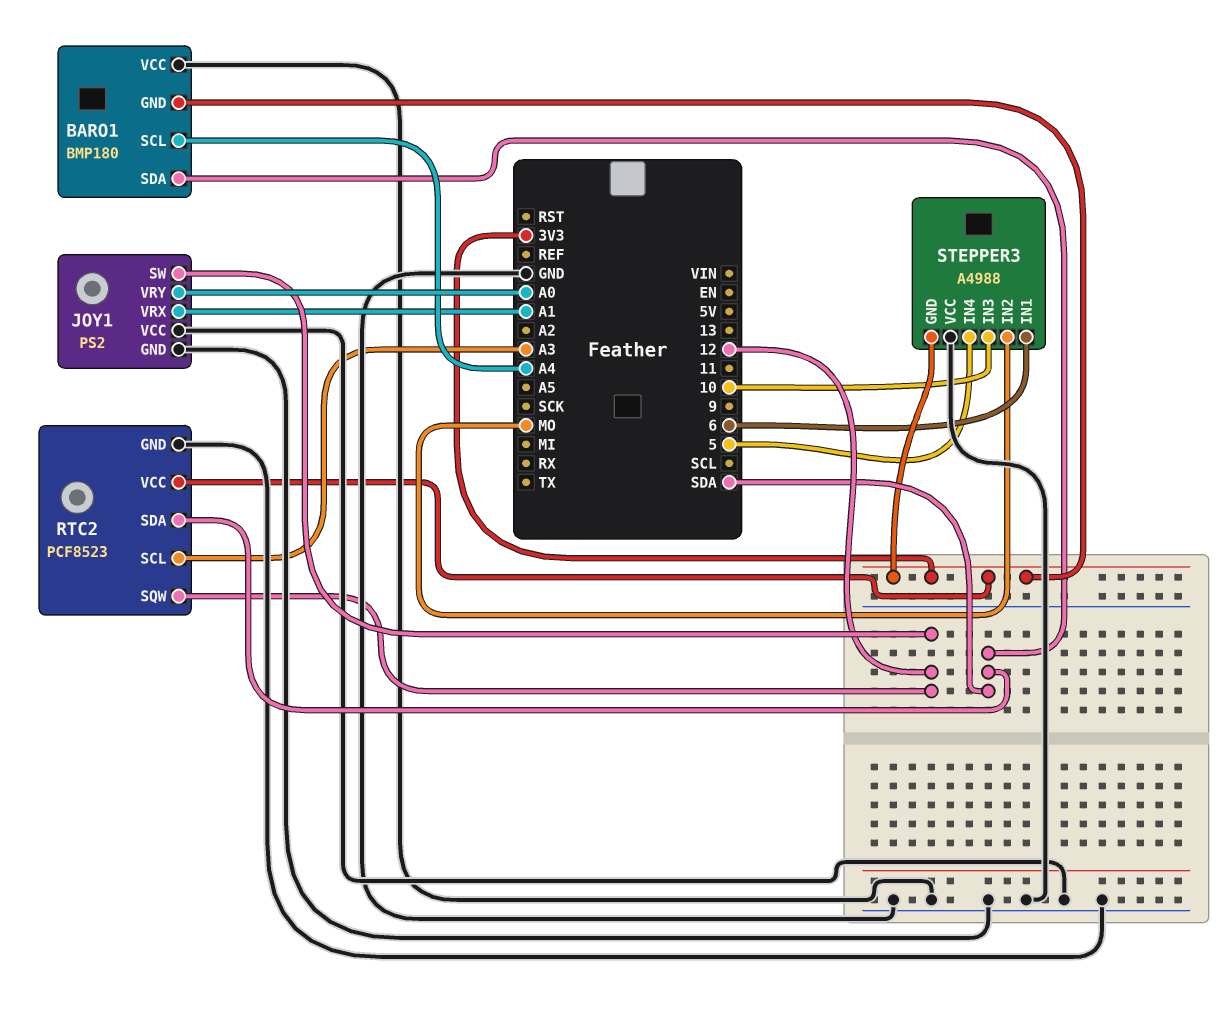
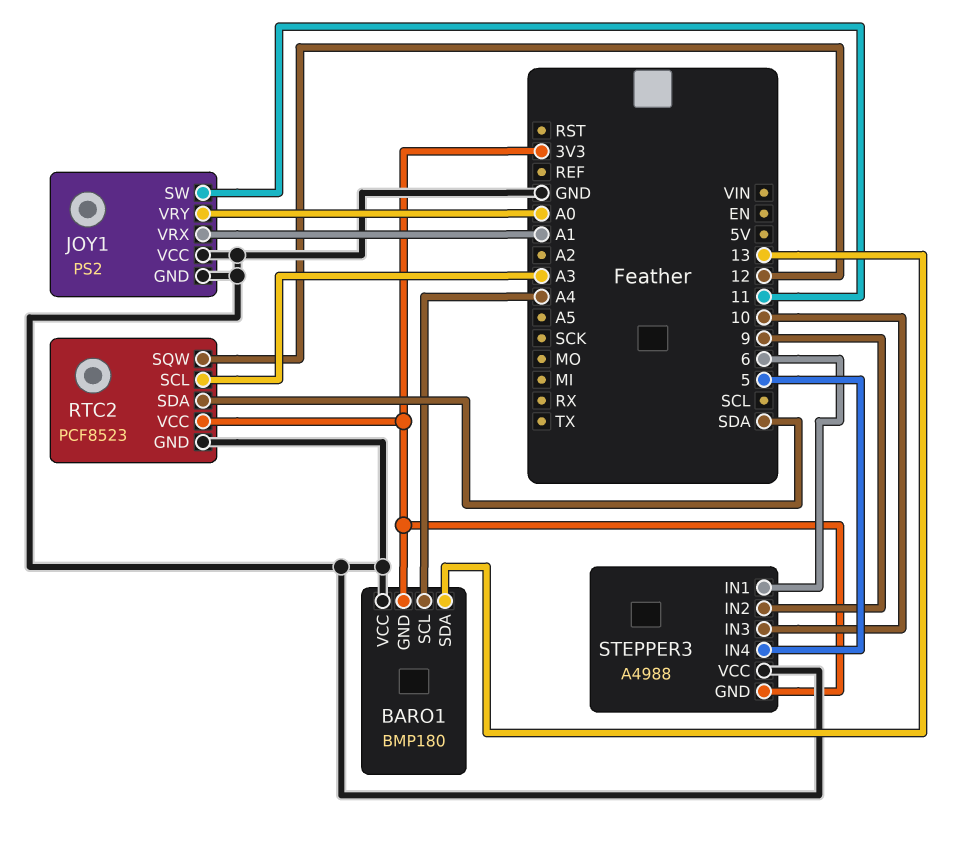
BARO1 pin SDA: SDA -> 13
JOY1 pin SW: 12 -> 11
STEPPER3 pin IN2: MO -> 9

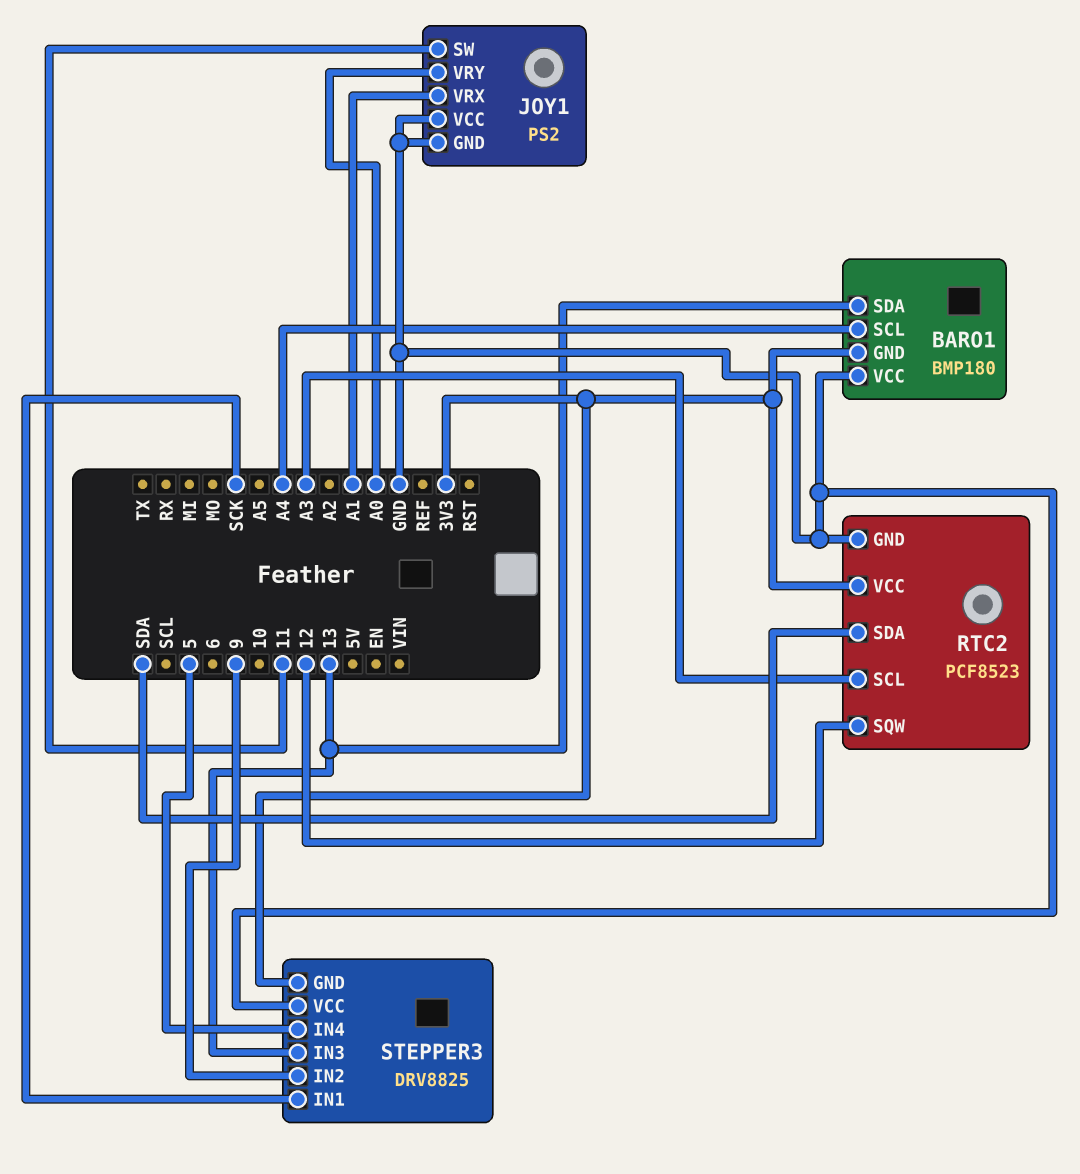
STEPPER3: A4988 -> DRV8825
STEPPER3 pin IN1: 6 -> SCK
STEPPER3 pin IN3: 10 -> 13

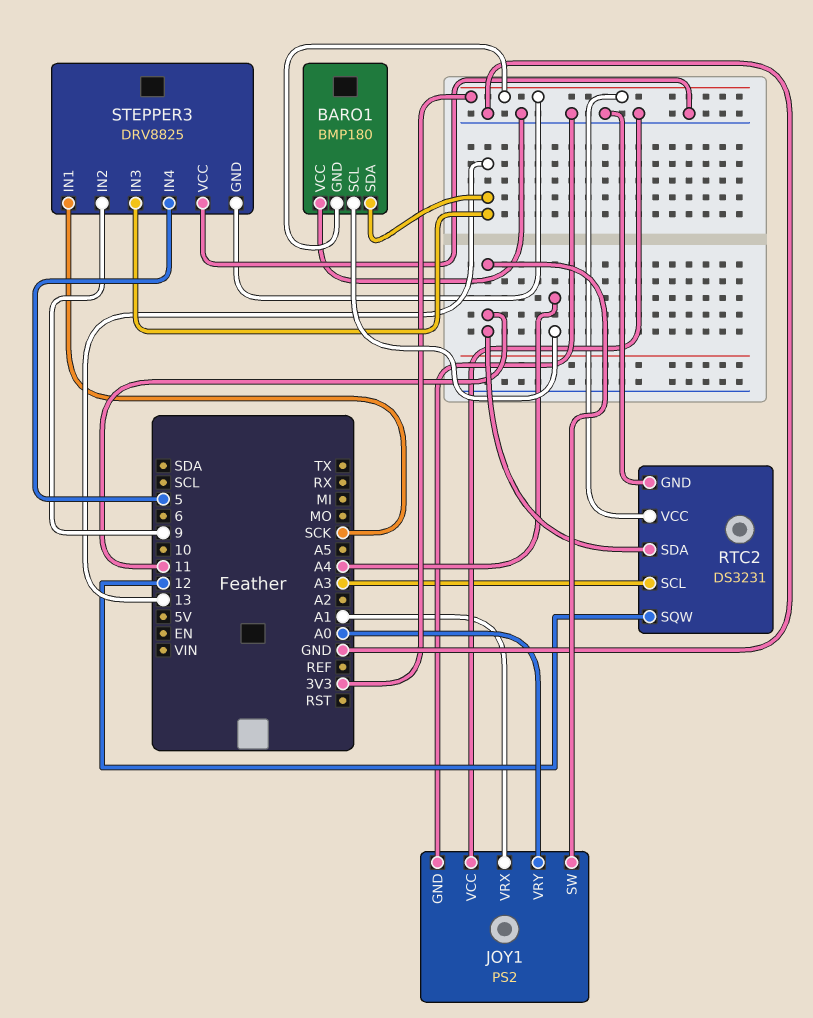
RTC2: PCF8523 -> DS3231
RTC2 pin SDA: SDA -> 11

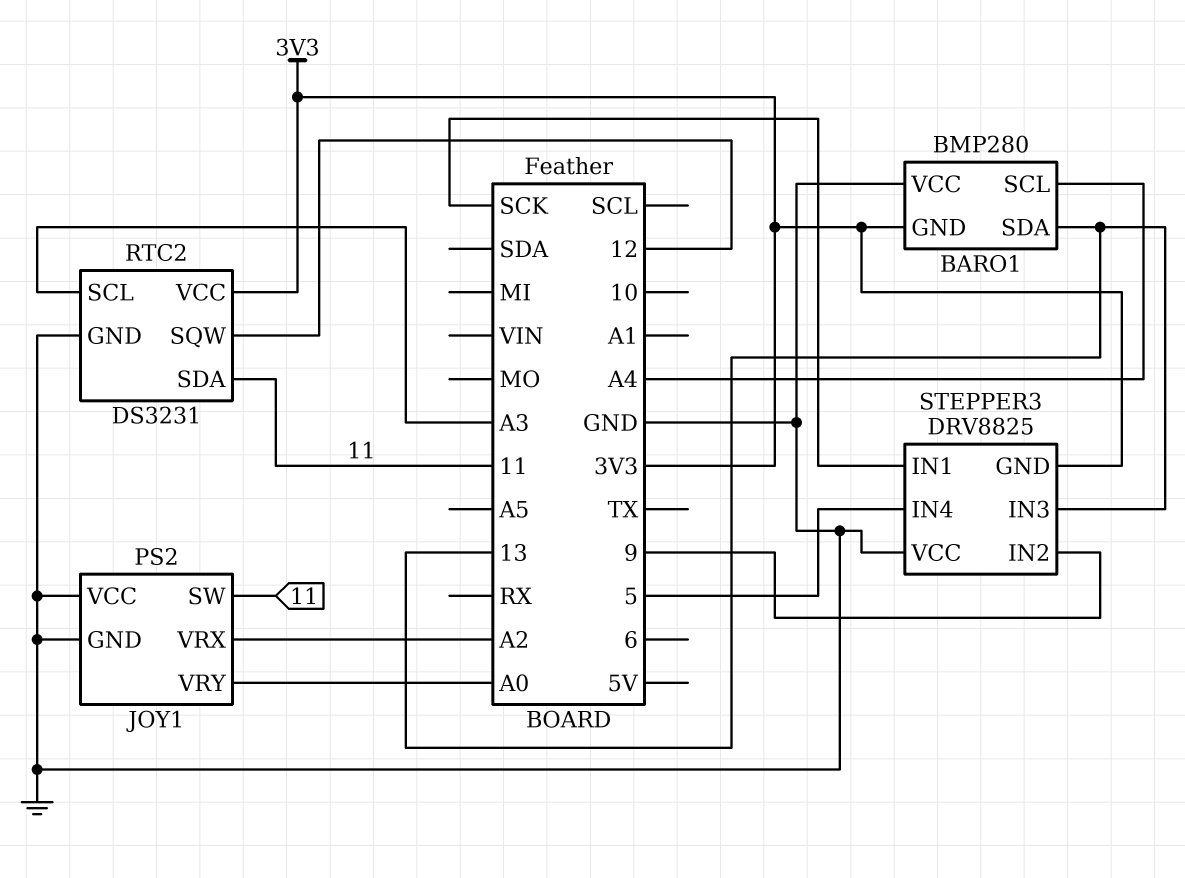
BARO1: BMP180 -> BMP280
JOY1 pin VRX: A1 -> A2

